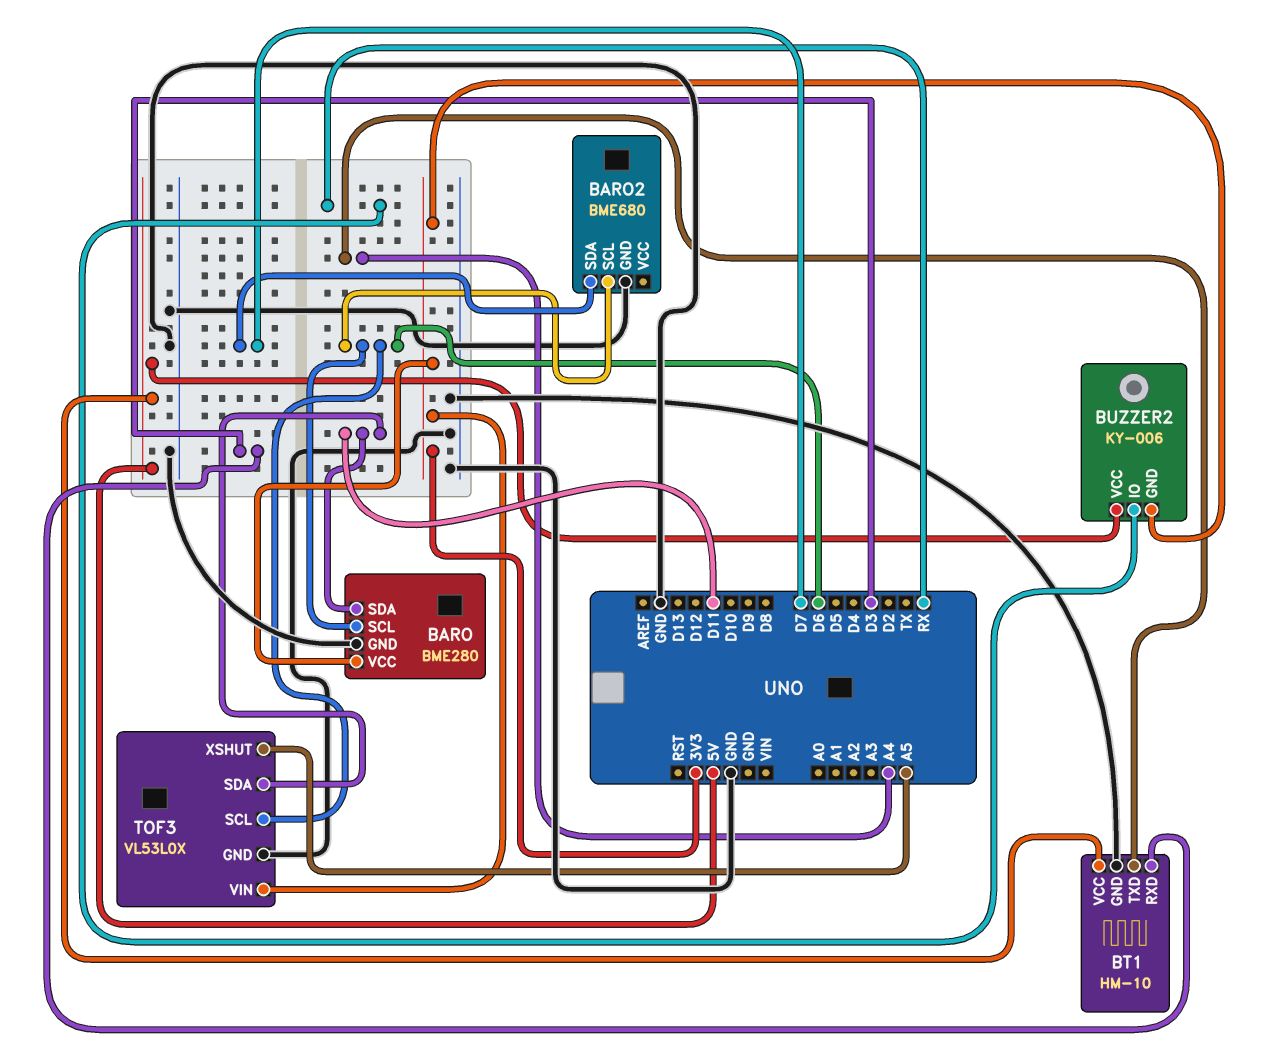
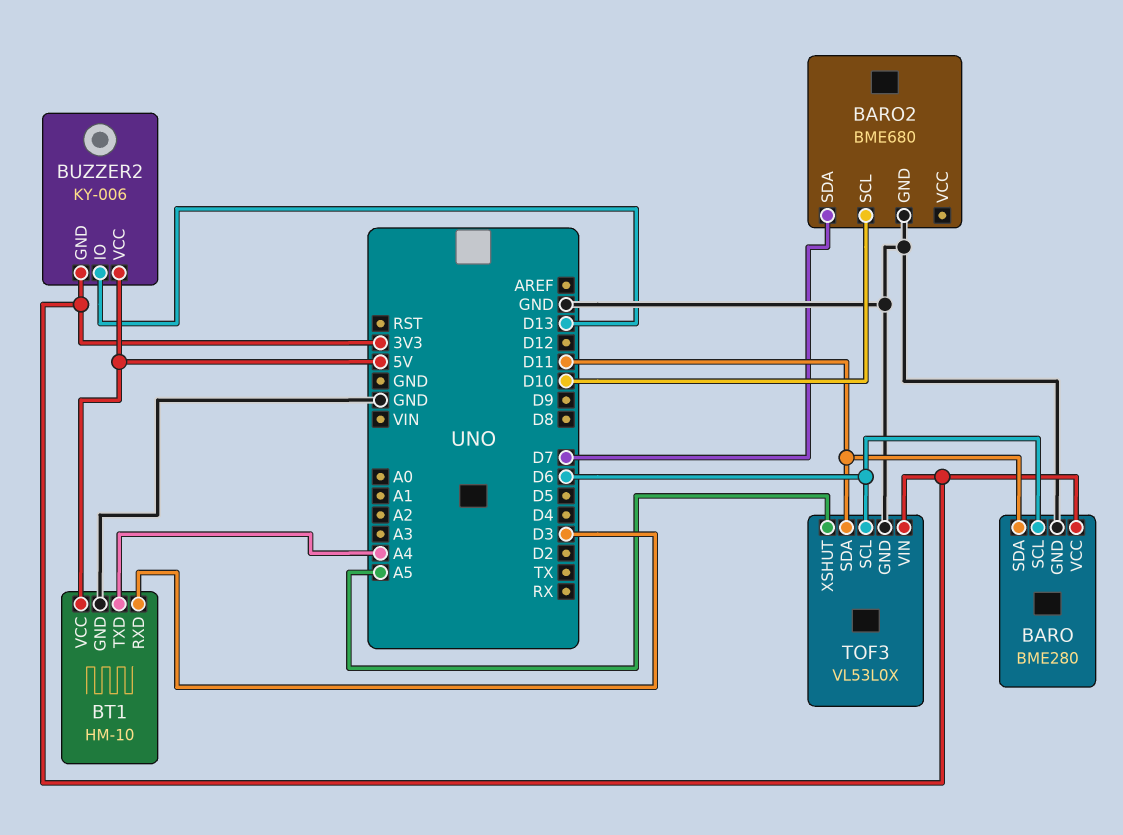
BARO2 pin SCL: D6 -> D10
BUZZER2 pin IO: RX -> D13

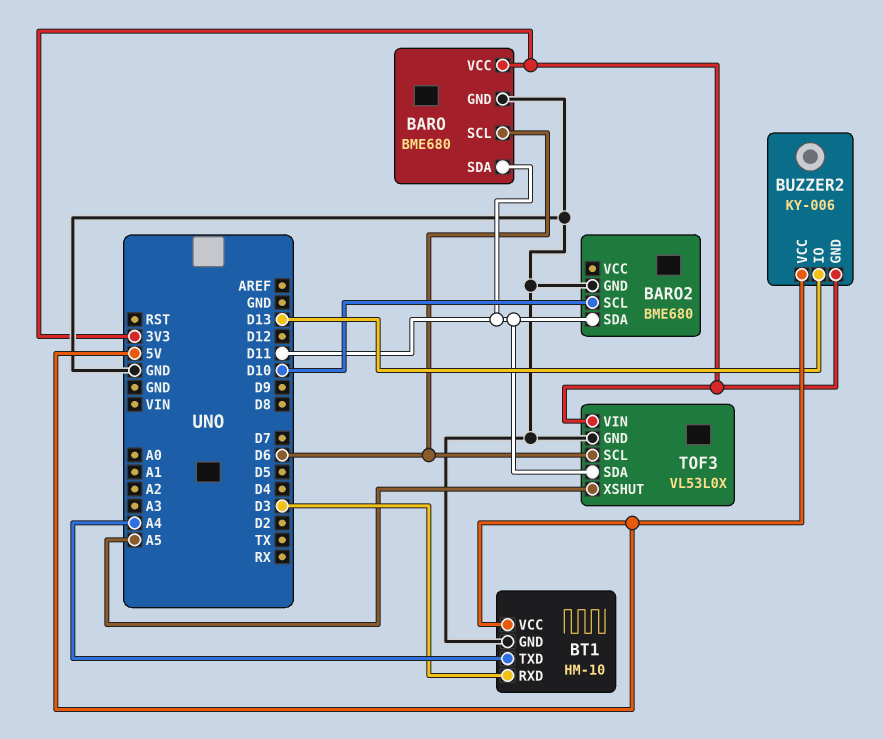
BARO: BME280 -> BME680
BARO2 pin SDA: D7 -> D11

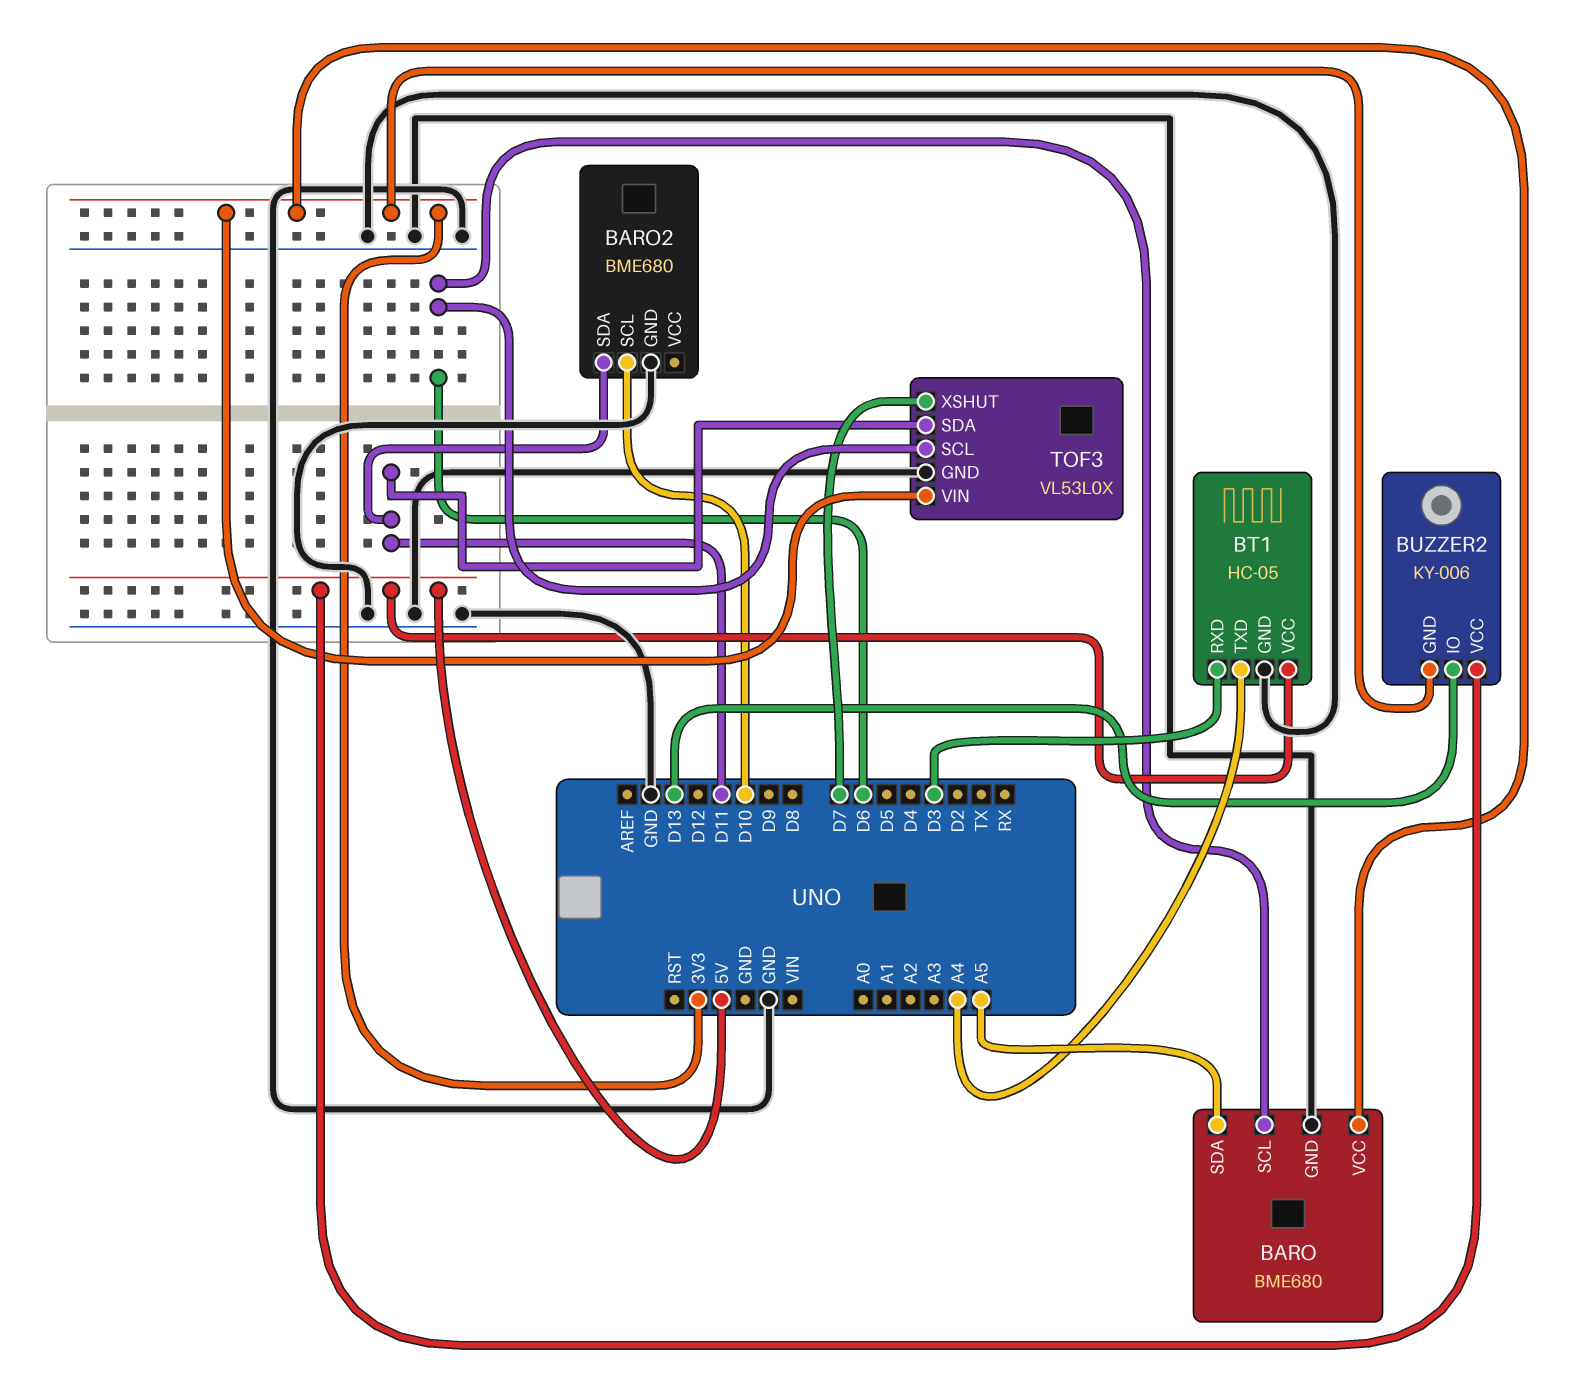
BARO pin SDA: D11 -> A5
BT1: HM-10 -> HC-05
TOF3 pin XSHUT: A5 -> D7

